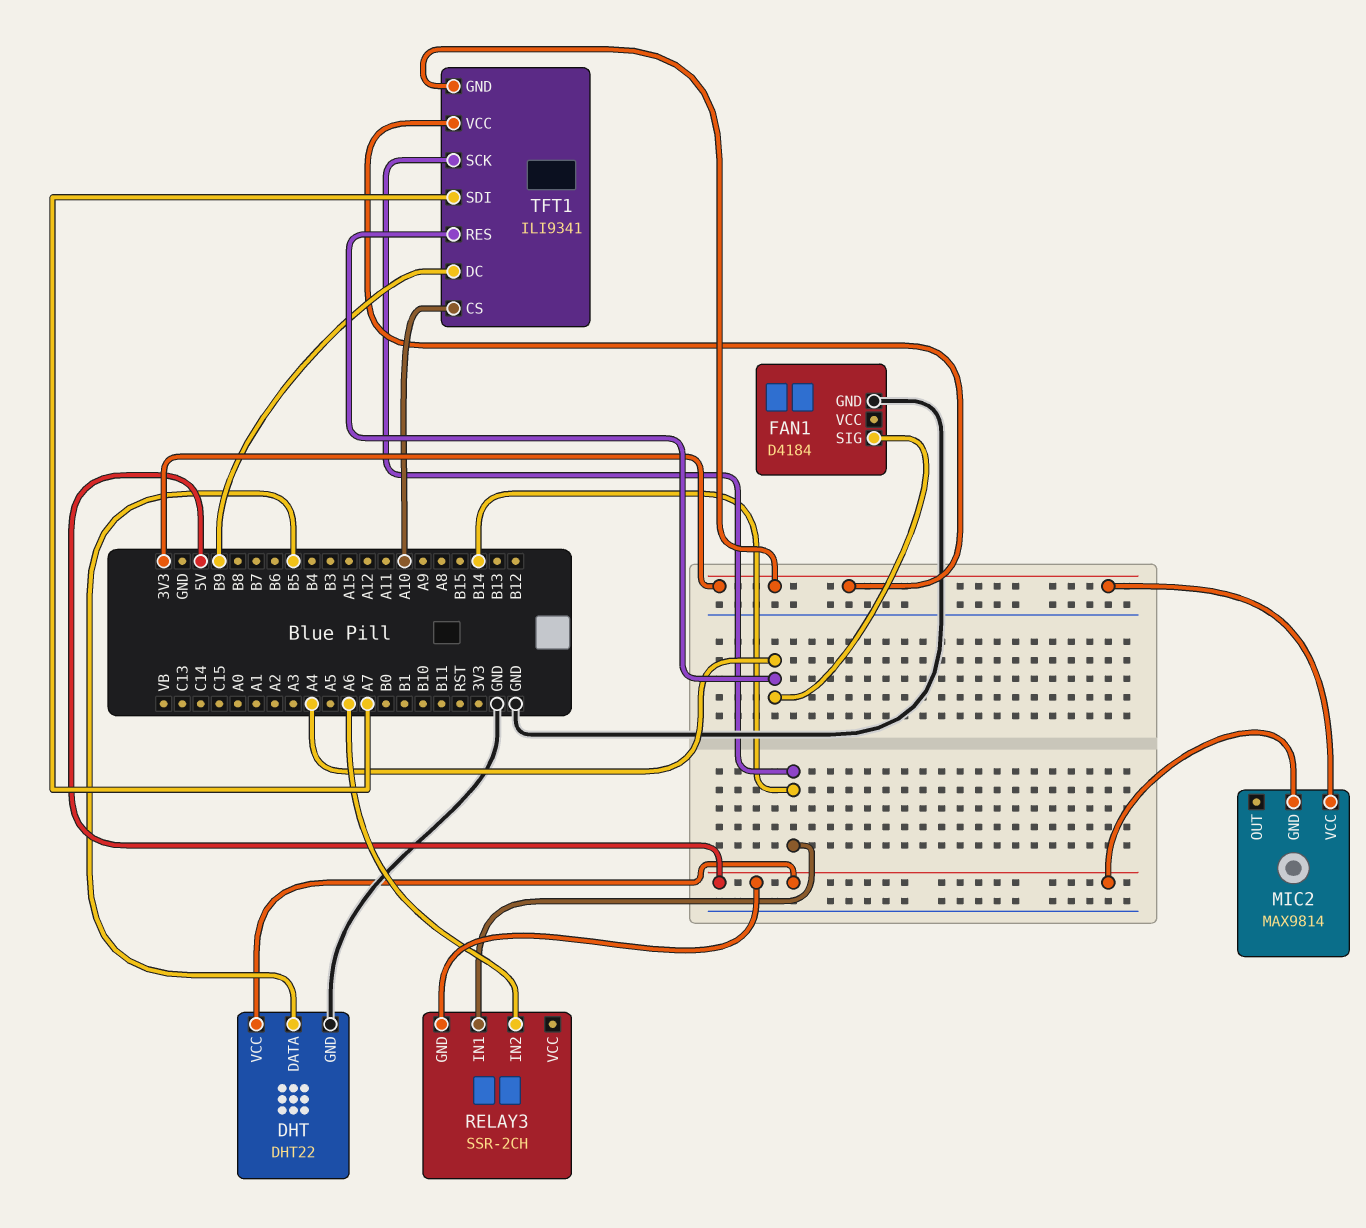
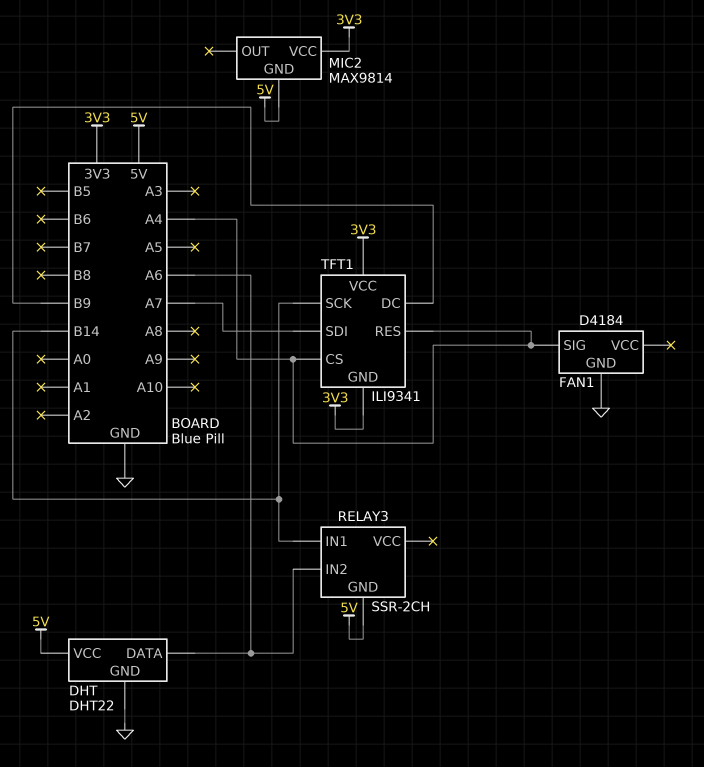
DHT pin DATA: B5 -> A6
TFT1 pin CS: A10 -> A4

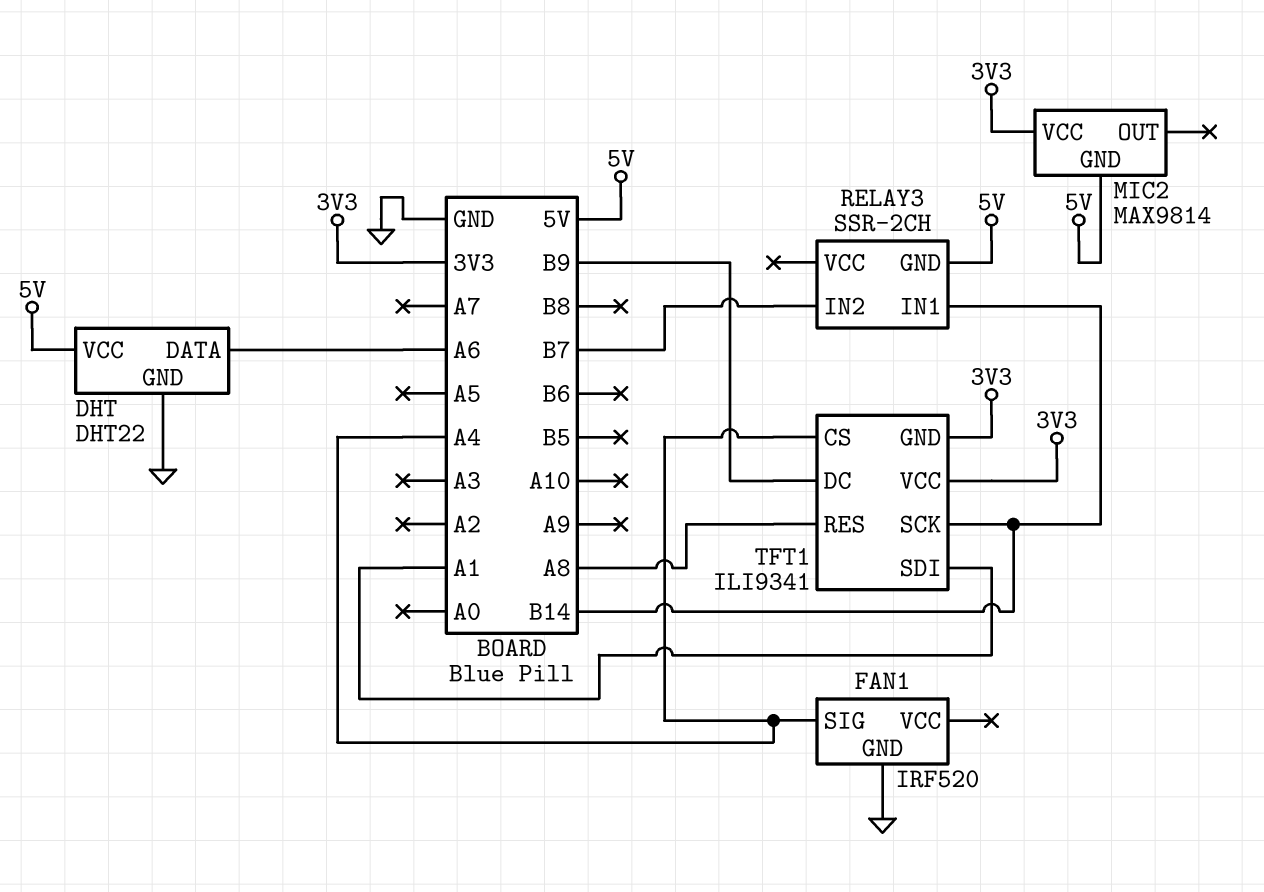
FAN1: D4184 -> IRF520
RELAY3 pin IN2: A6 -> B7
TFT1 pin RES: A4 -> A8
TFT1 pin SDI: A7 -> A1

